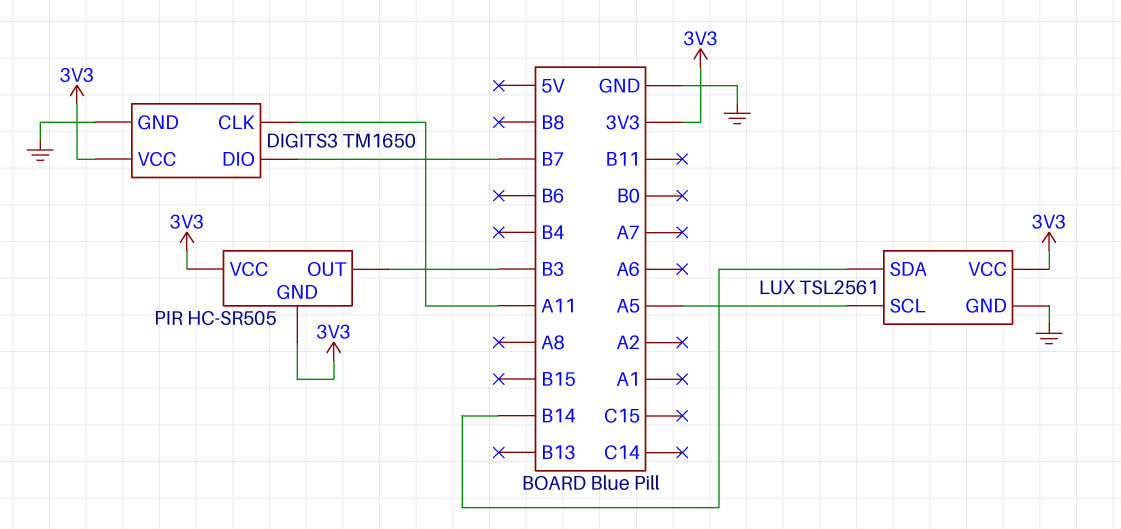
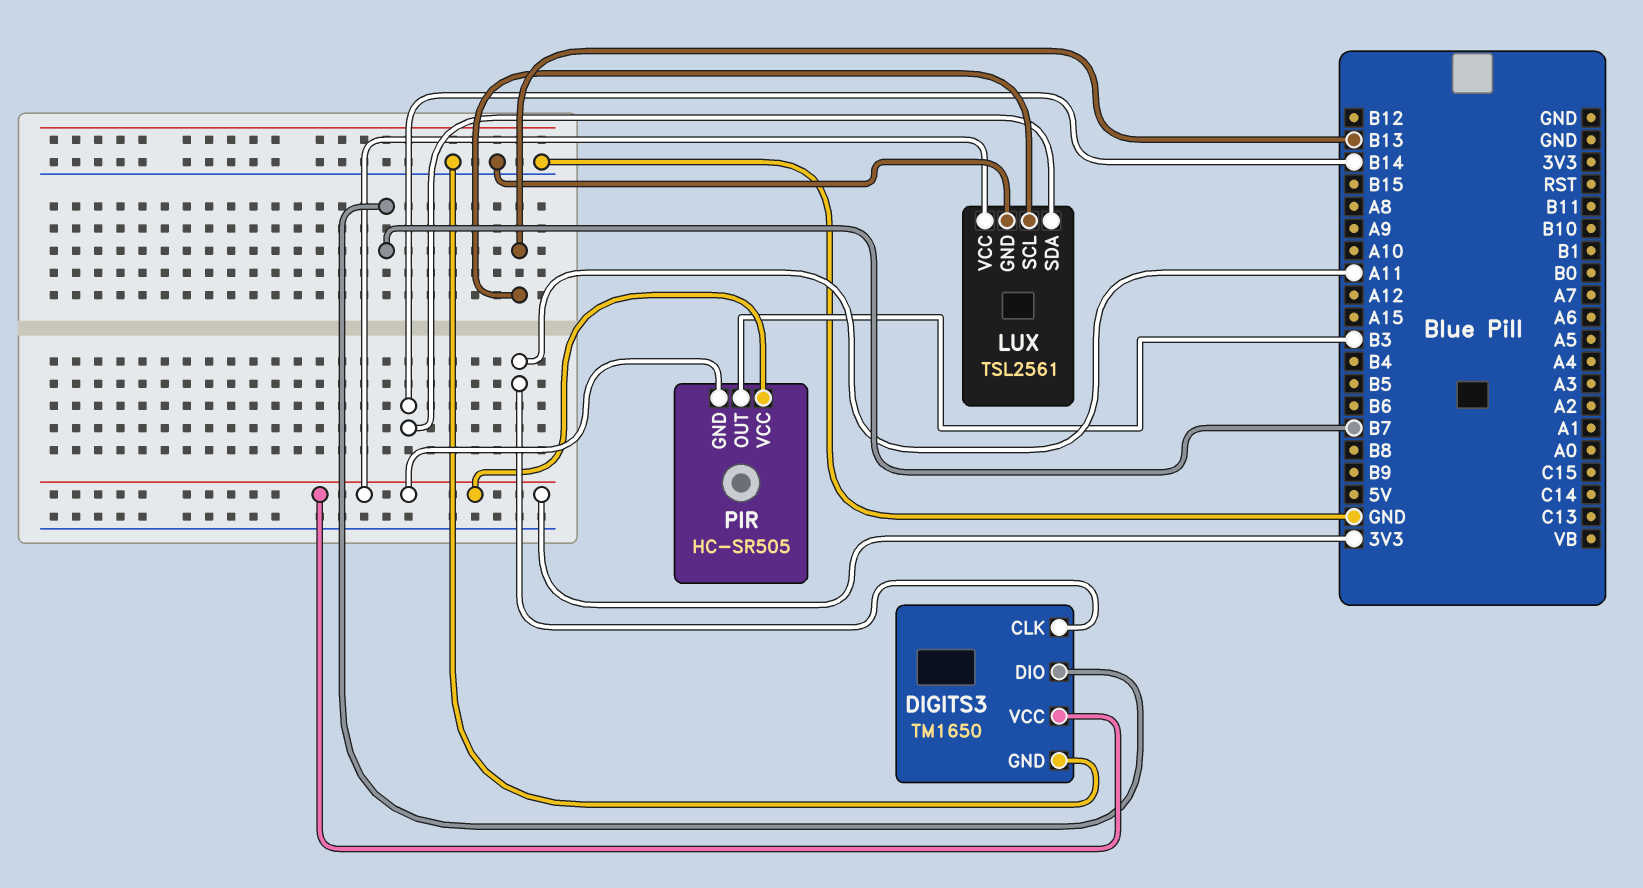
LUX pin SCL: A5 -> B13

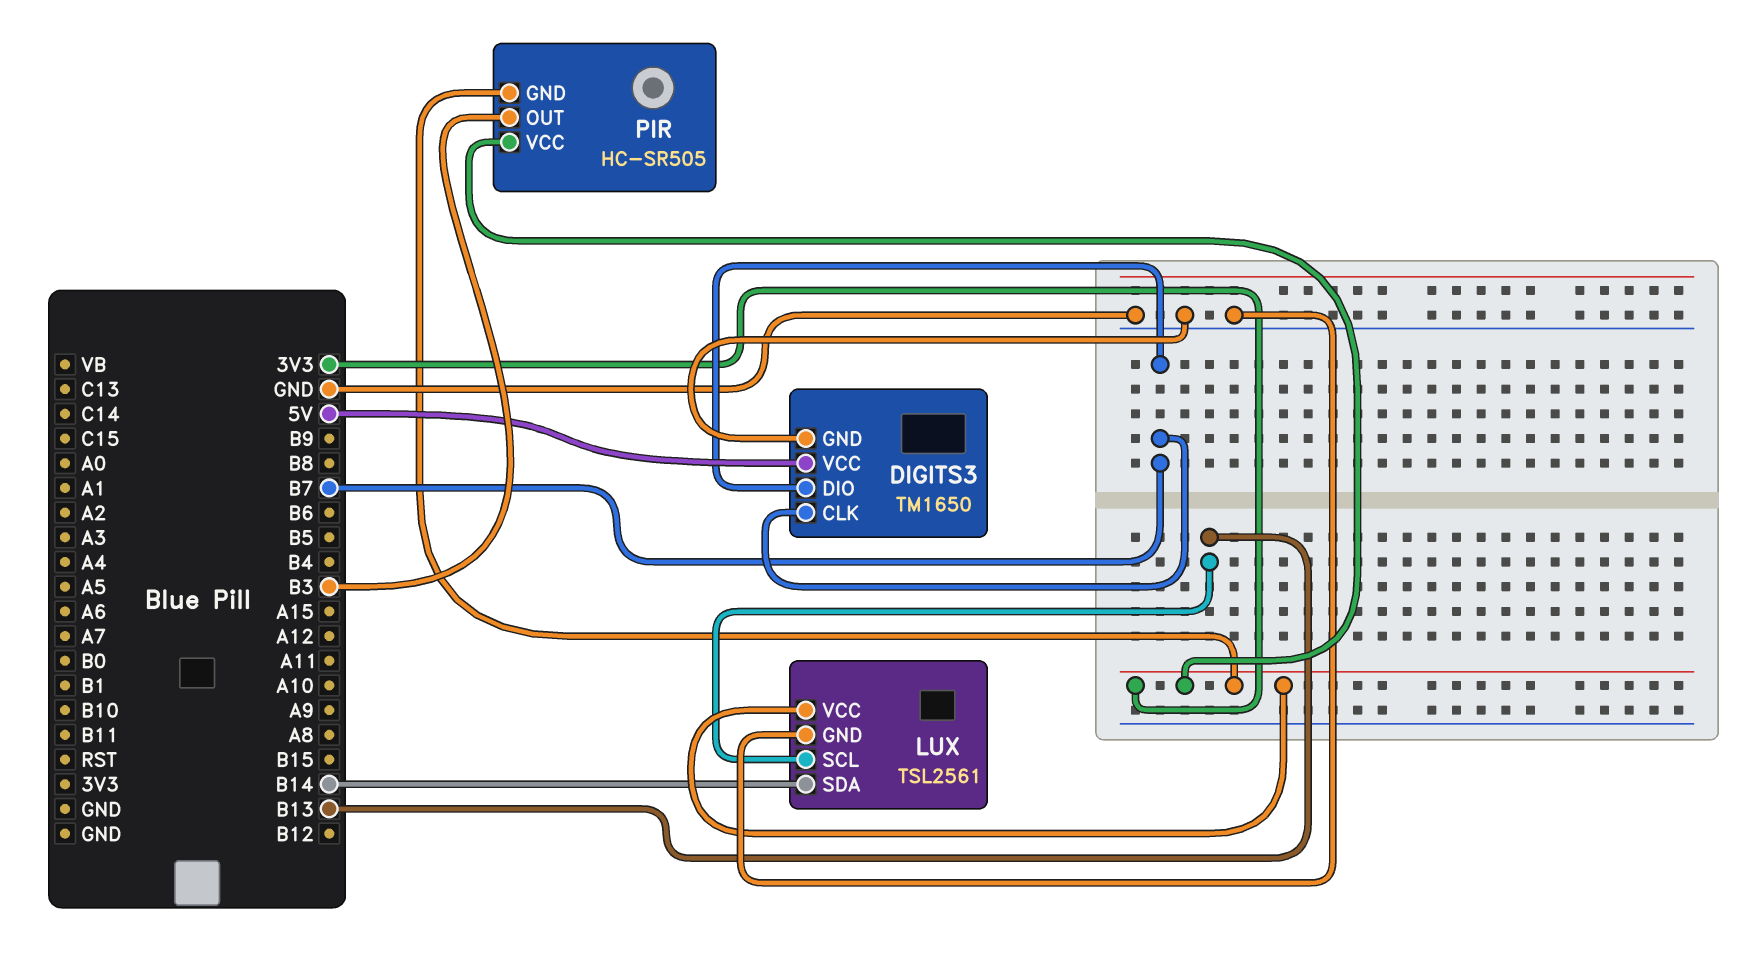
DIGITS3 pin CLK: A11 -> B7
DIGITS3 pin VCC: 3V3 -> 5V

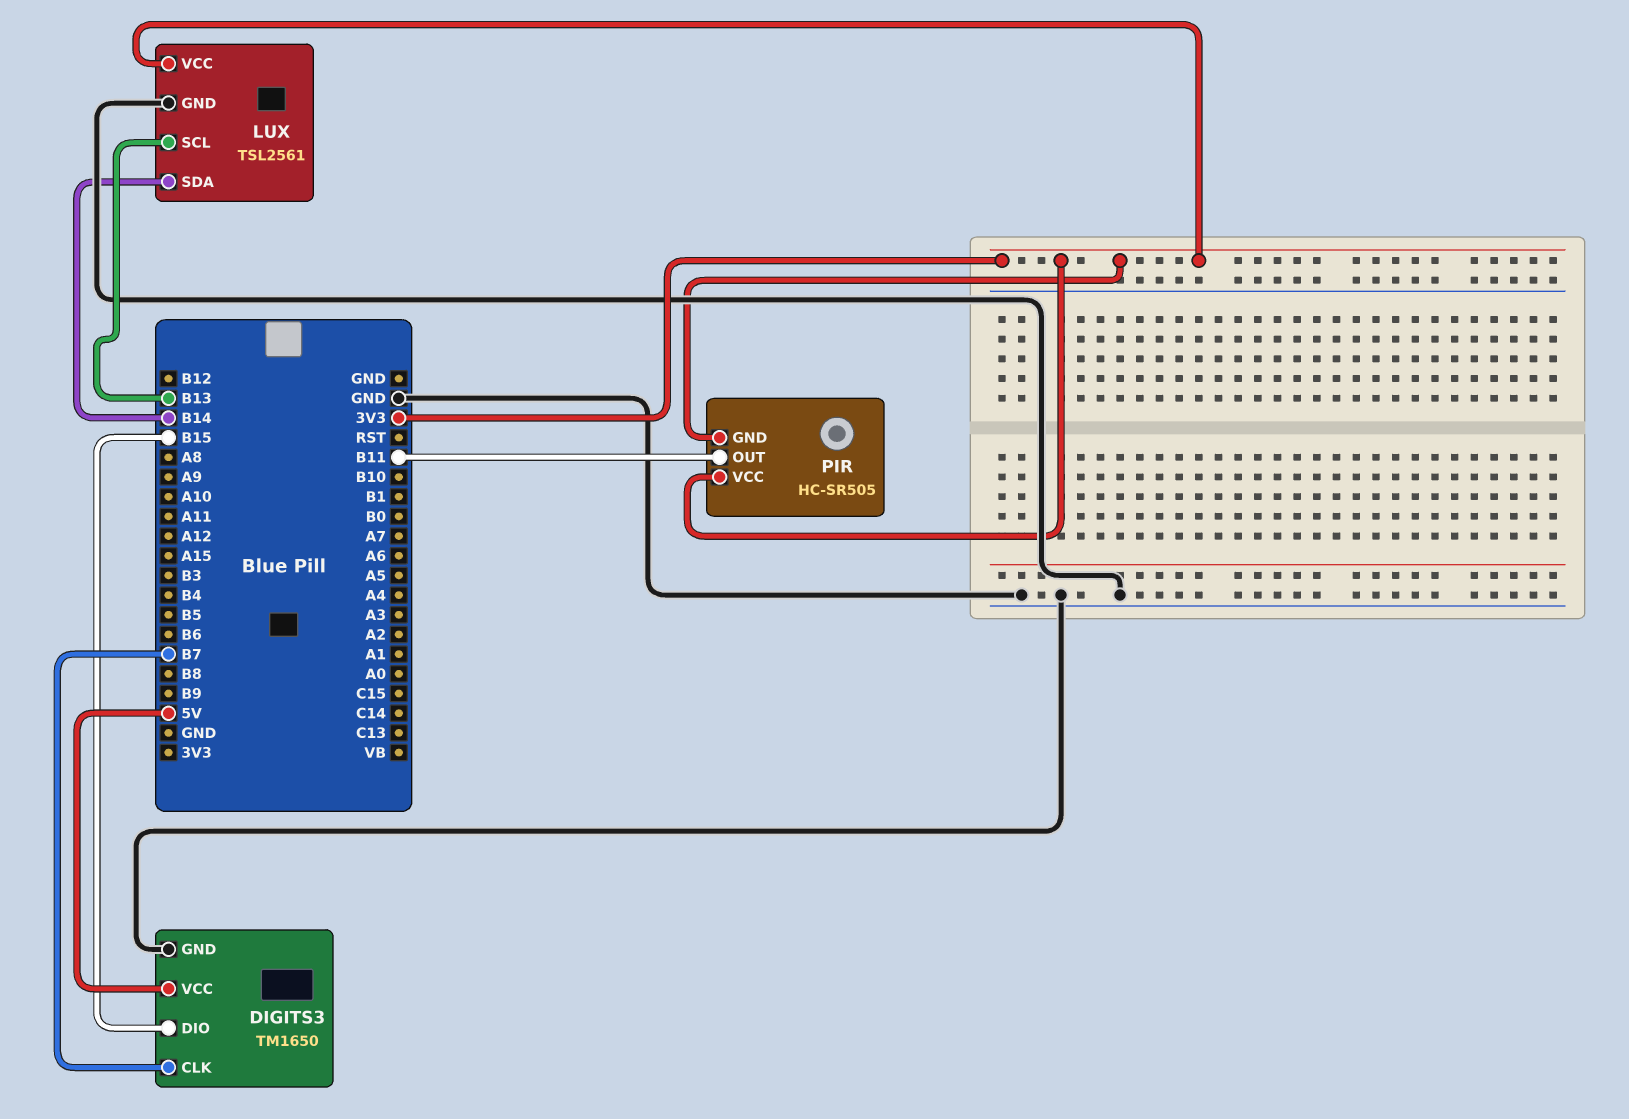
DIGITS3 pin DIO: B7 -> B15
PIR pin OUT: B3 -> B11

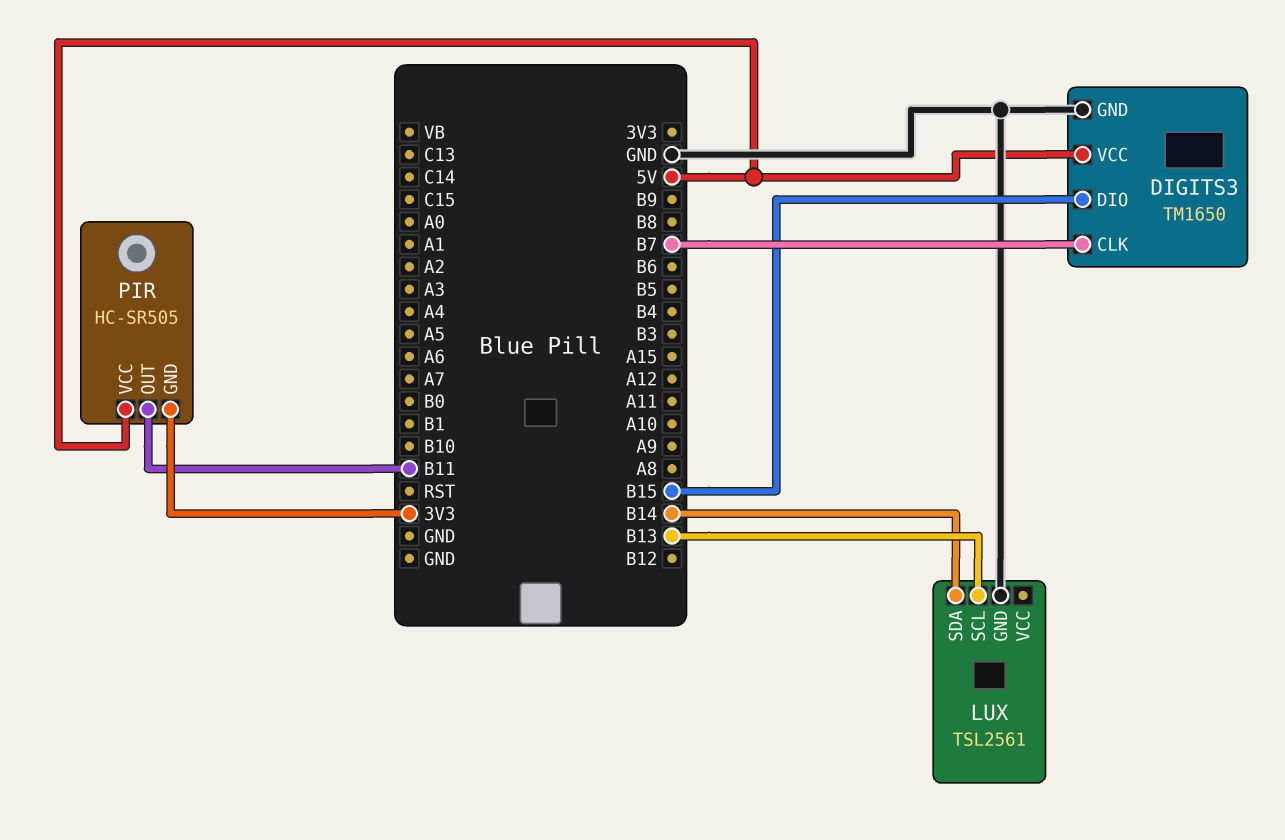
LUX pin VCC: 3V3 -> none
PIR pin VCC: 3V3 -> 5V

